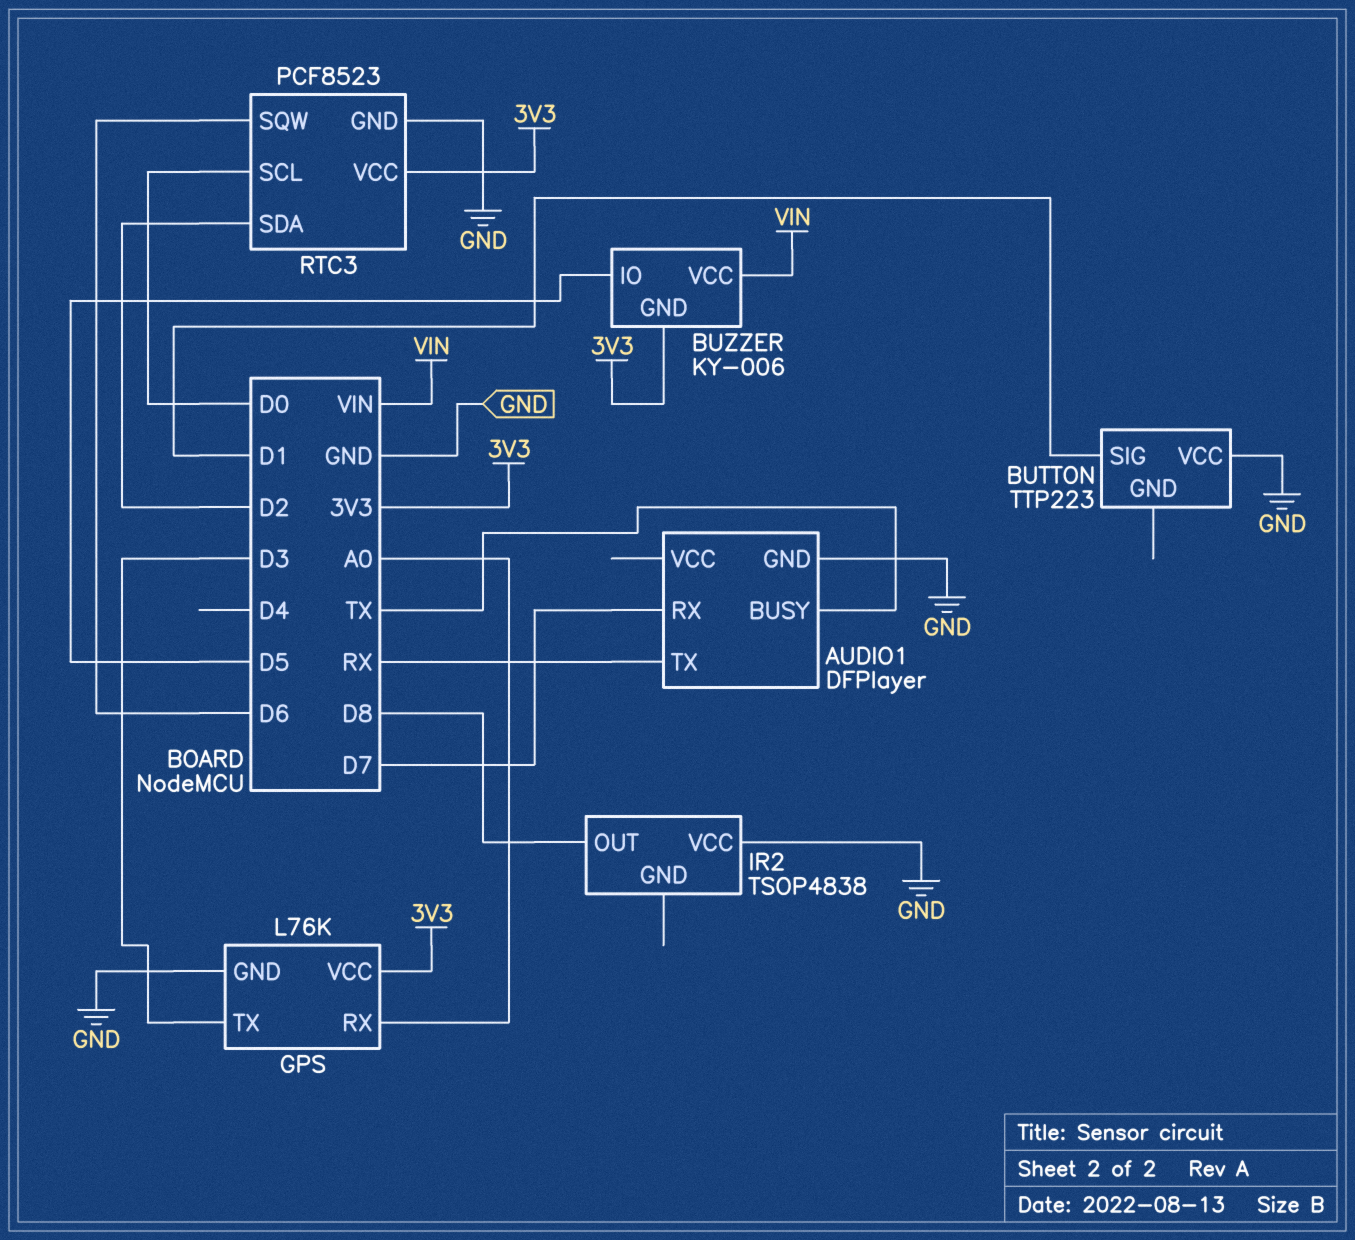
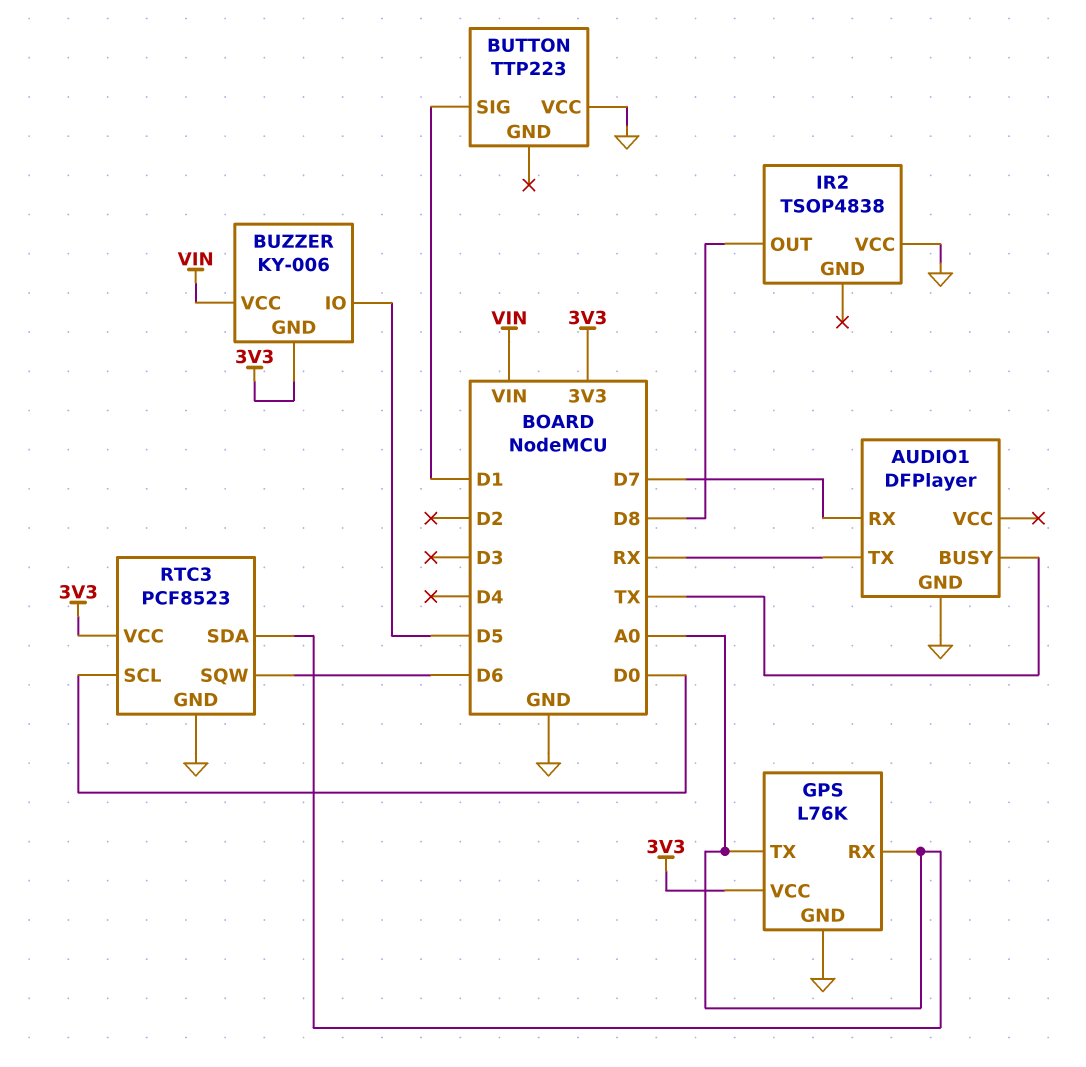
GPS pin TX: D3 -> A0
RTC3 pin SDA: D2 -> A0

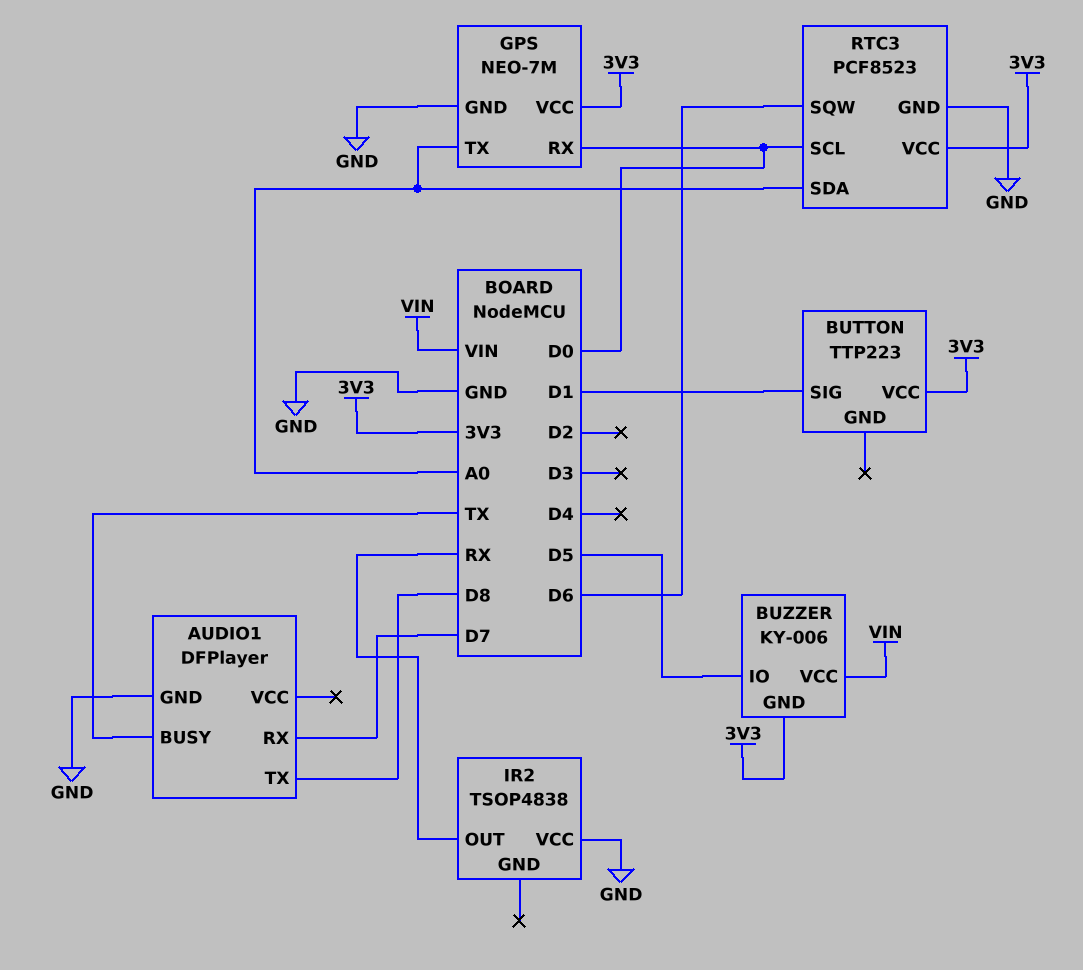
AUDIO1 pin TX: RX -> D8
BUTTON pin VCC: GND -> 3V3
GPS: L76K -> NEO-7M
GPS pin RX: A0 -> D0
IR2 pin OUT: D8 -> RX

